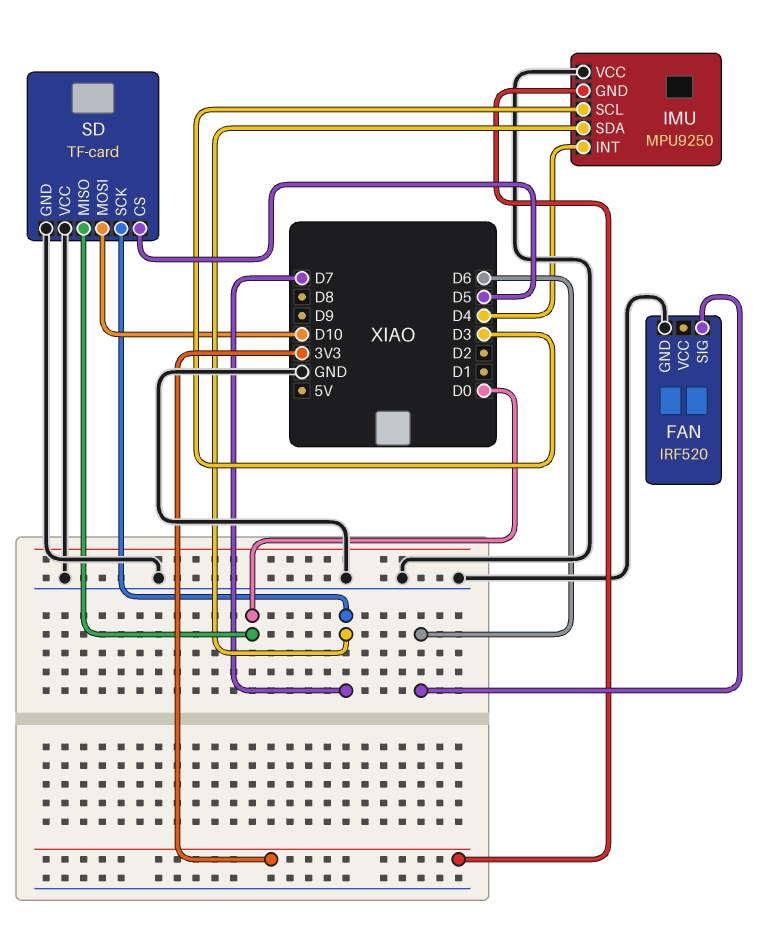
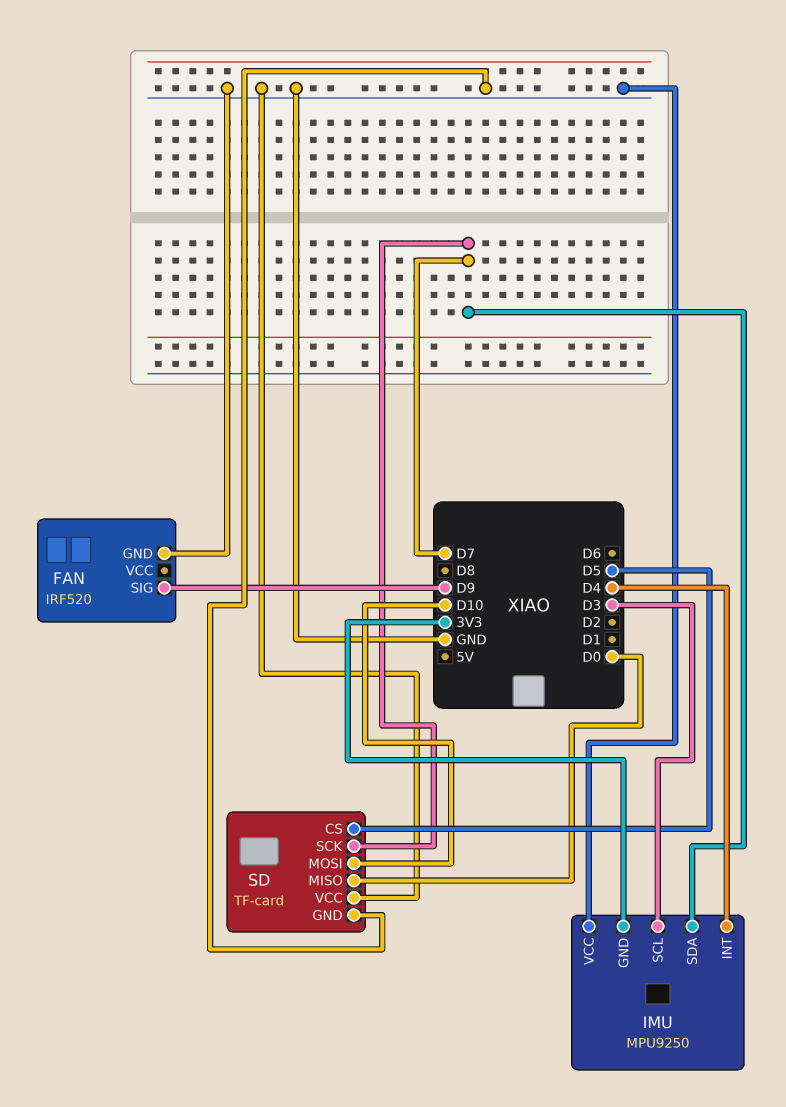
FAN pin SIG: D6 -> D9

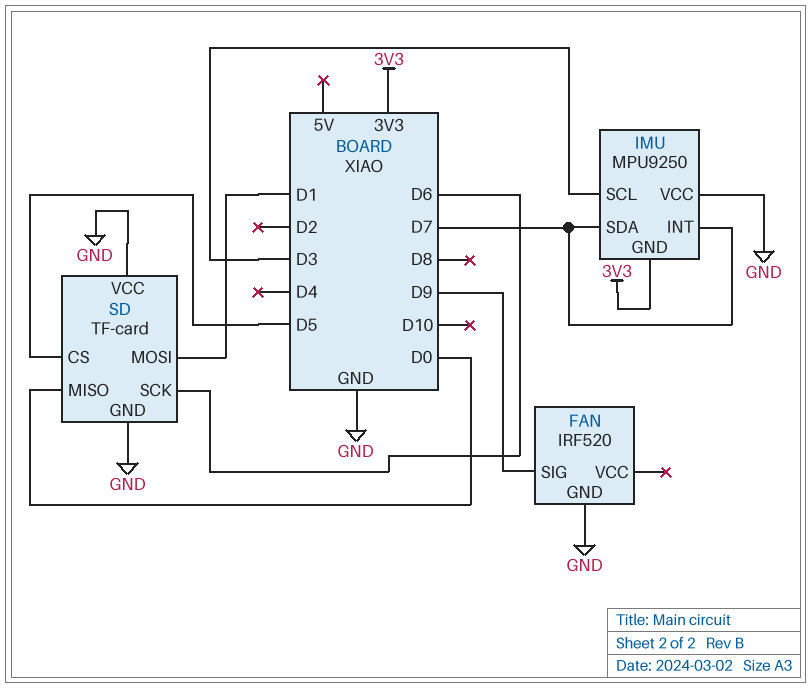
IMU pin INT: D4 -> D7
SD pin MOSI: D10 -> D1
SD pin SCK: D7 -> D6

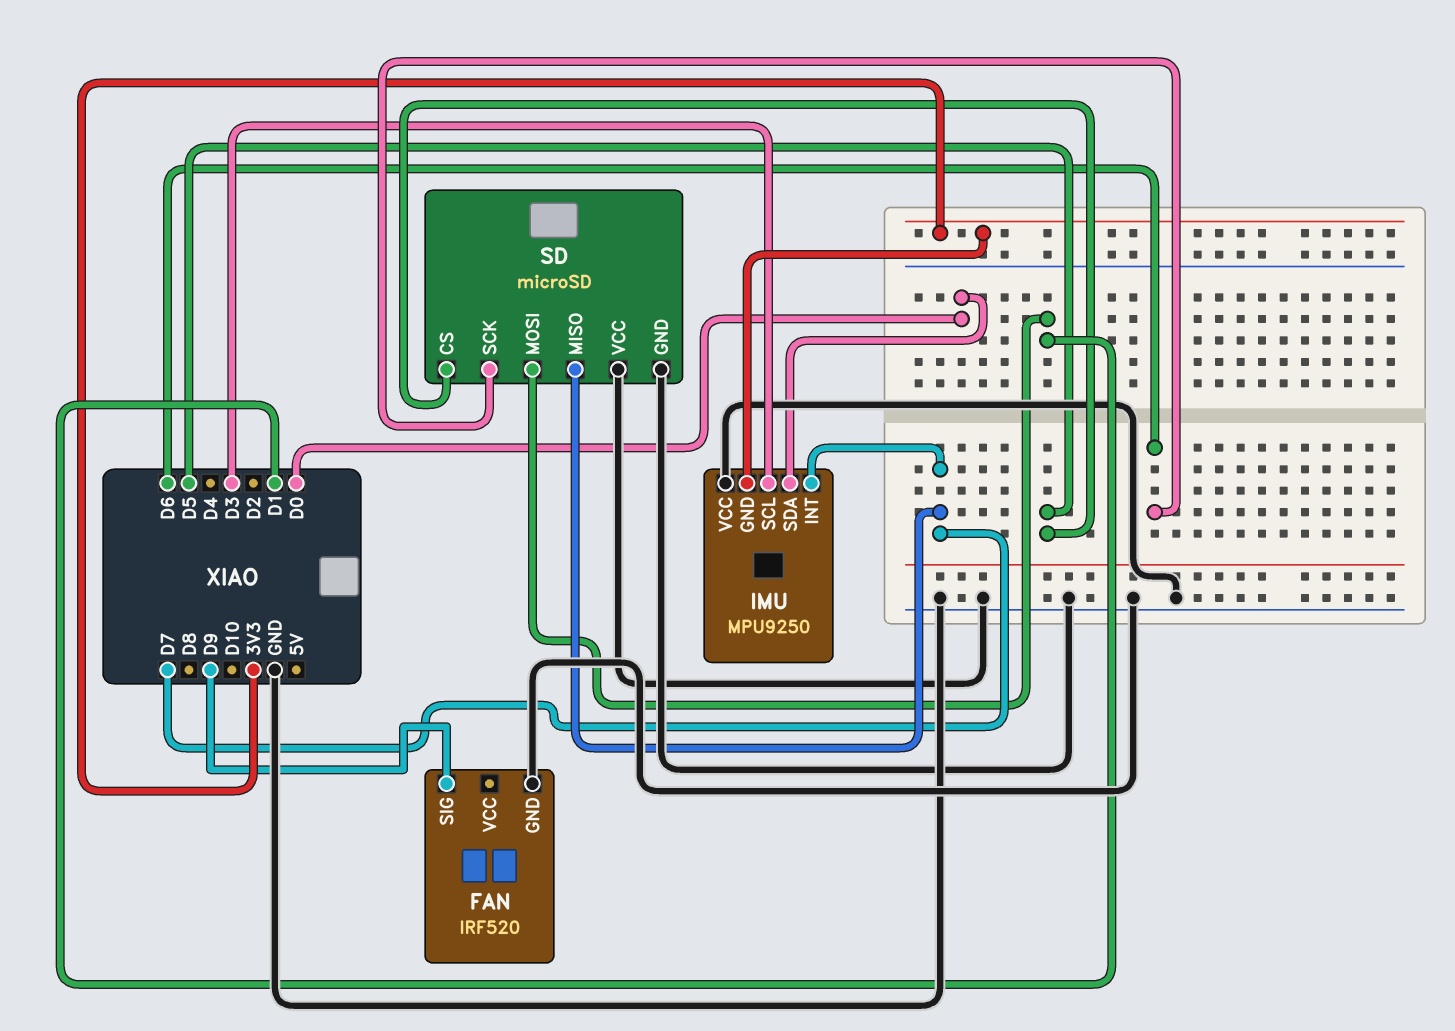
IMU pin SDA: D7 -> D0
SD: TF-card -> microSD
SD pin MISO: D0 -> D7

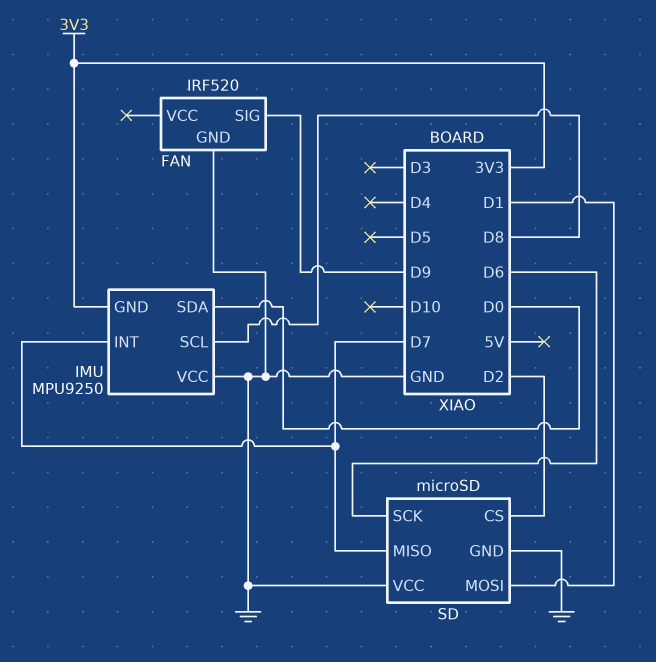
IMU pin SCL: D3 -> D8
SD pin CS: D5 -> D2

